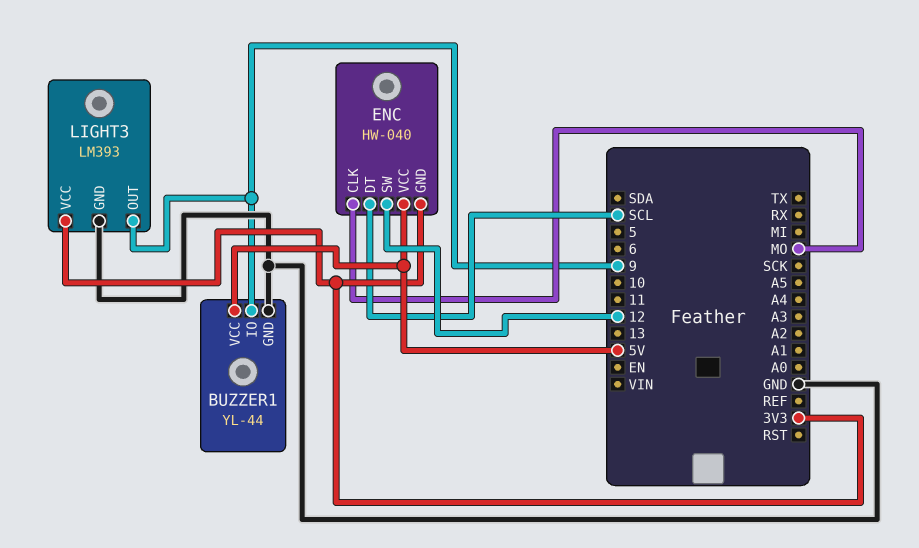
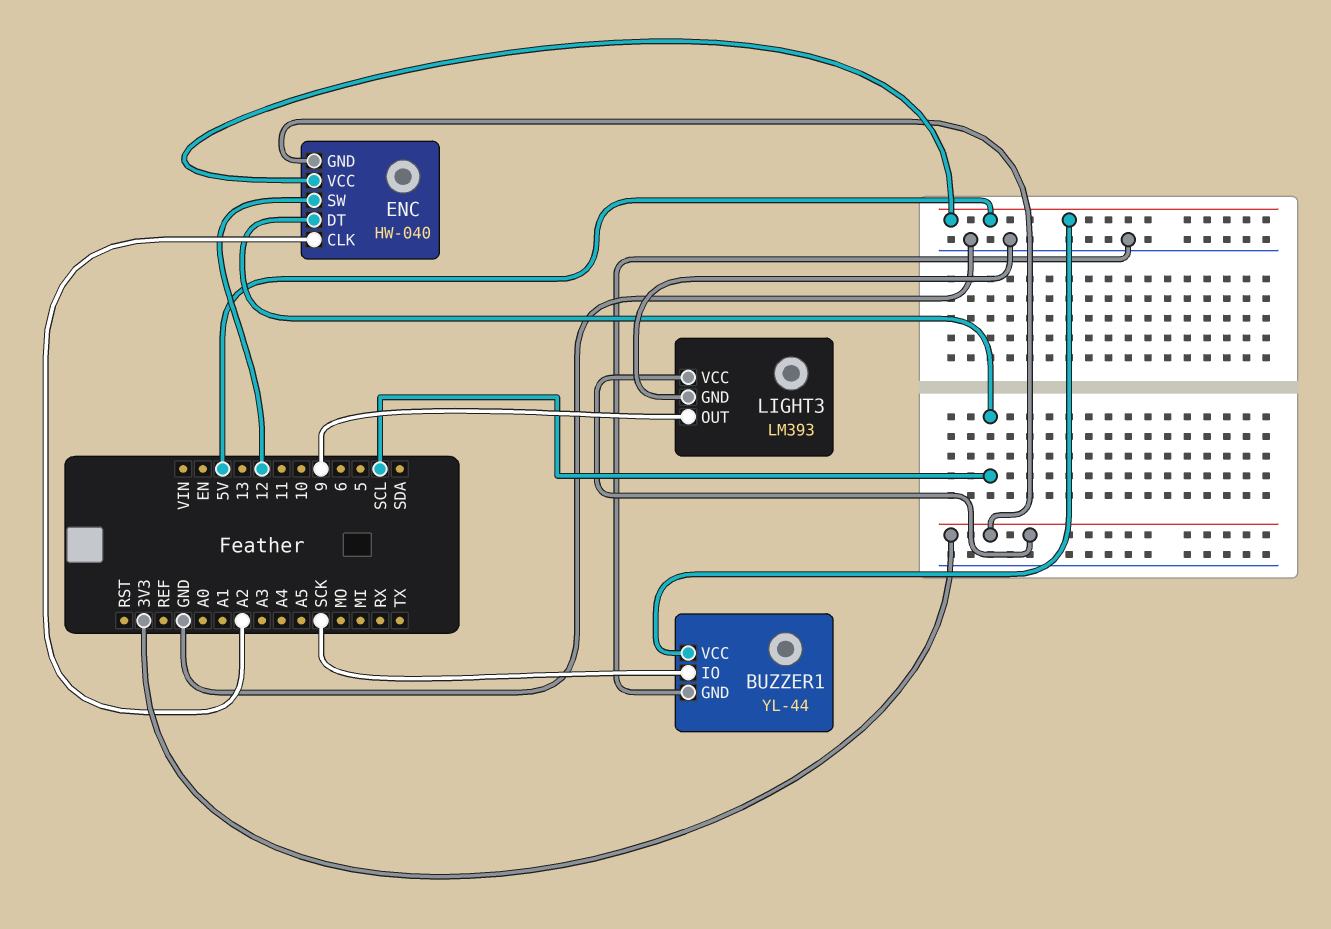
BUZZER1 pin IO: 9 -> SCK
ENC pin CLK: MO -> A2

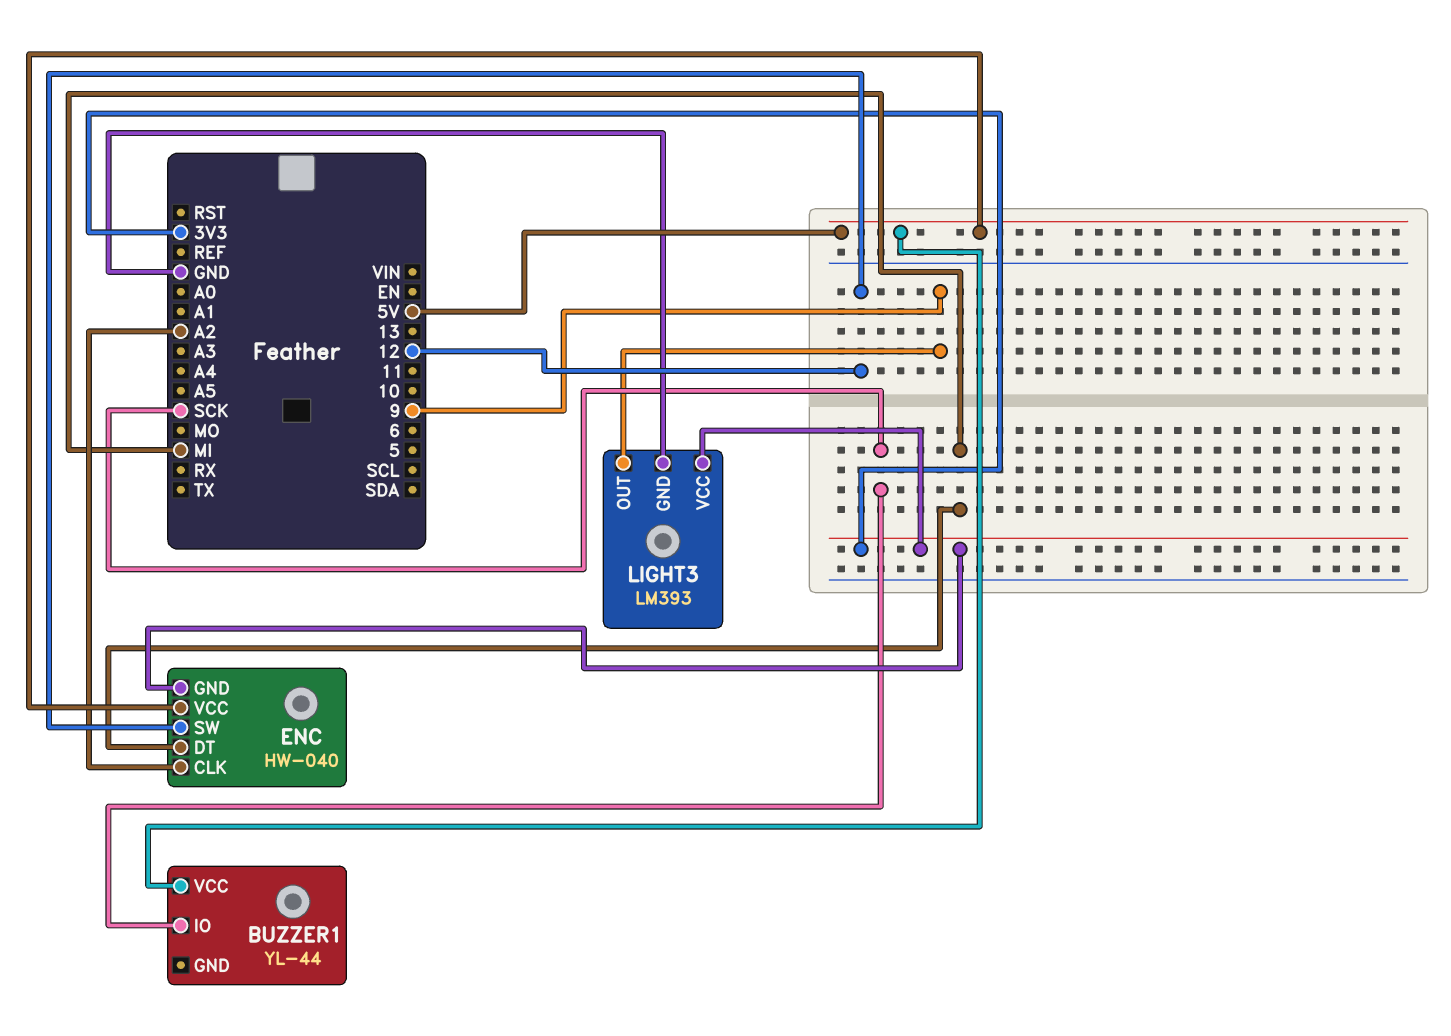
BUZZER1 pin GND: GND -> none
ENC pin DT: SCL -> MI

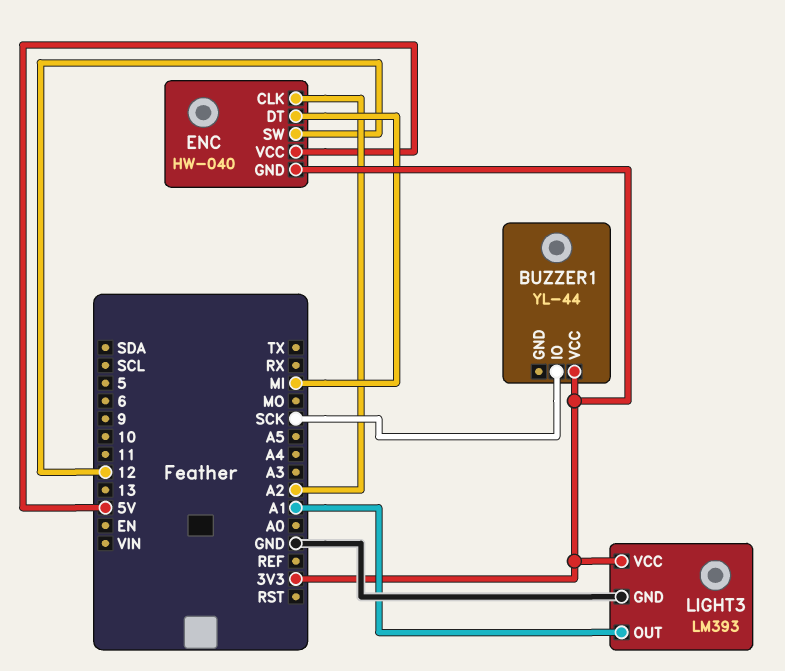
BUZZER1 pin VCC: 5V -> 3V3
LIGHT3 pin OUT: 9 -> A1

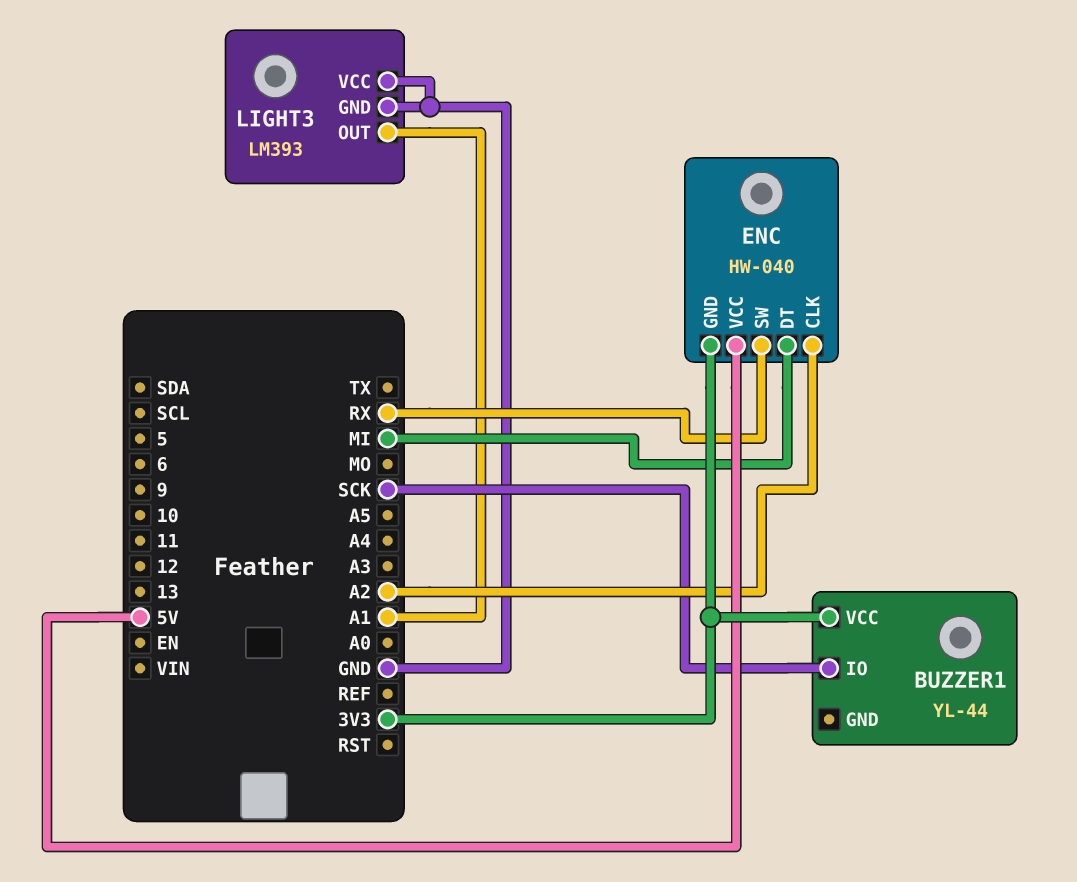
ENC pin SW: 12 -> RX
LIGHT3 pin VCC: 3V3 -> GND

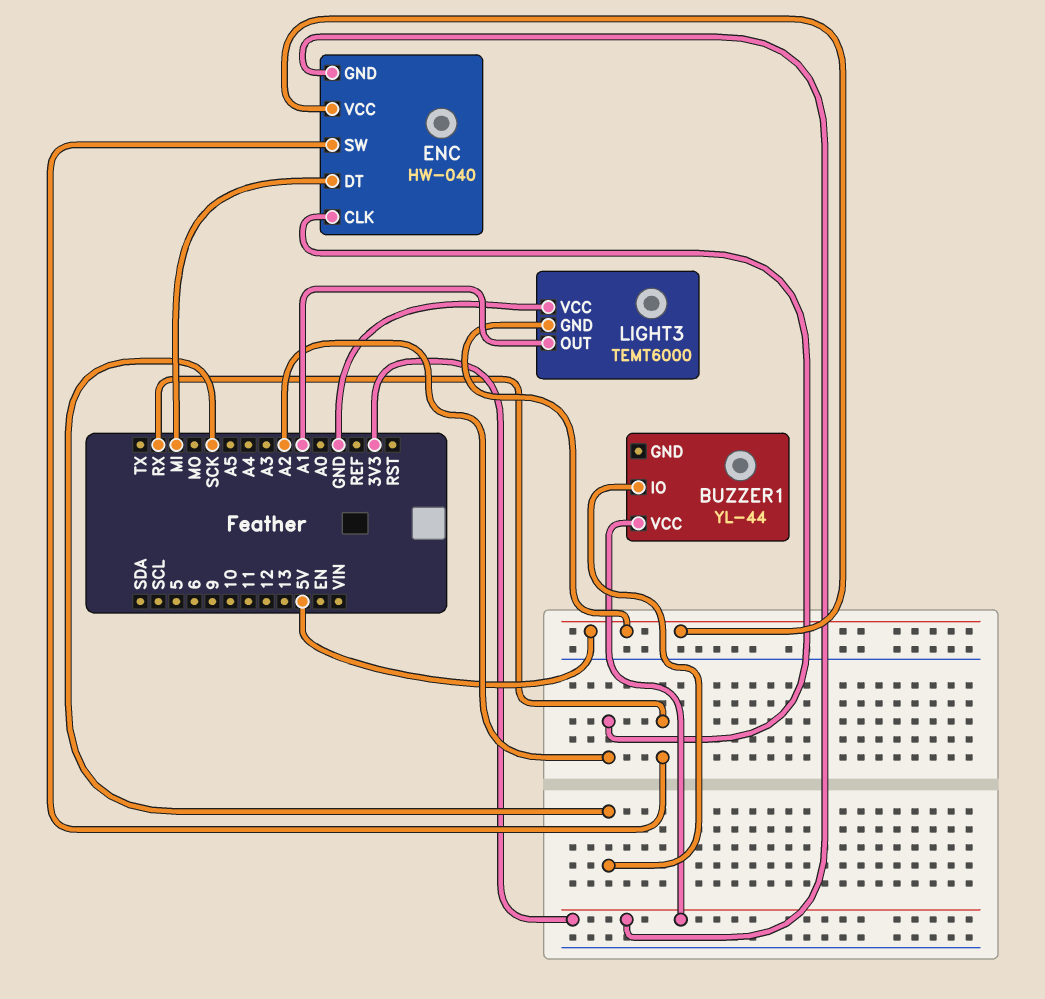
LIGHT3: LM393 -> TEMT6000
LIGHT3 pin GND: GND -> 5V

